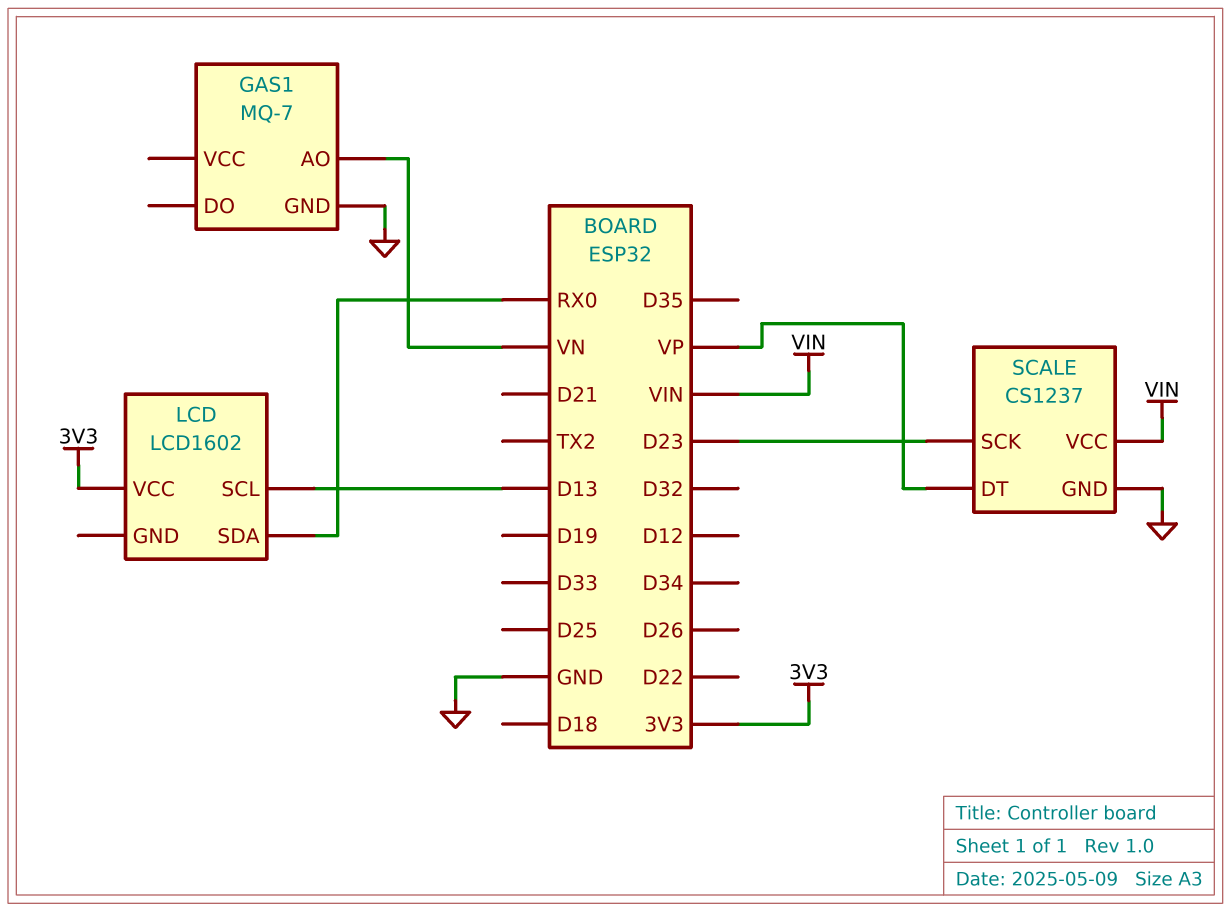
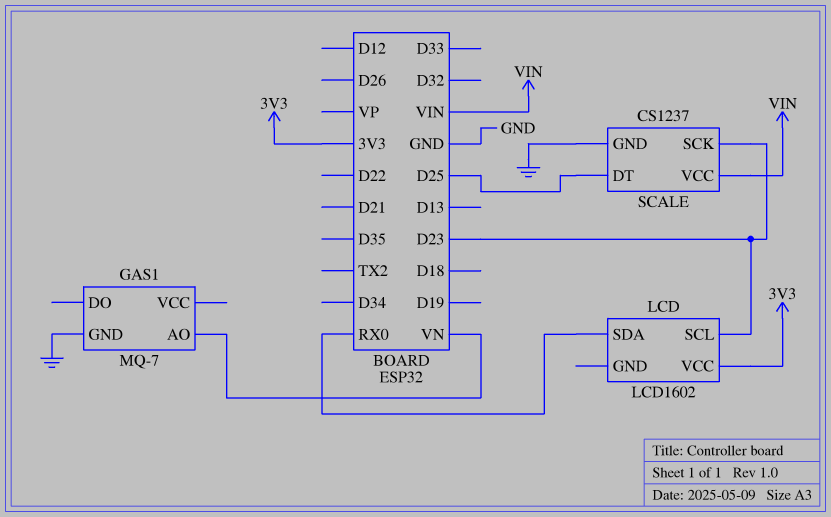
LCD pin SCL: D13 -> D23
SCALE pin DT: VP -> D25

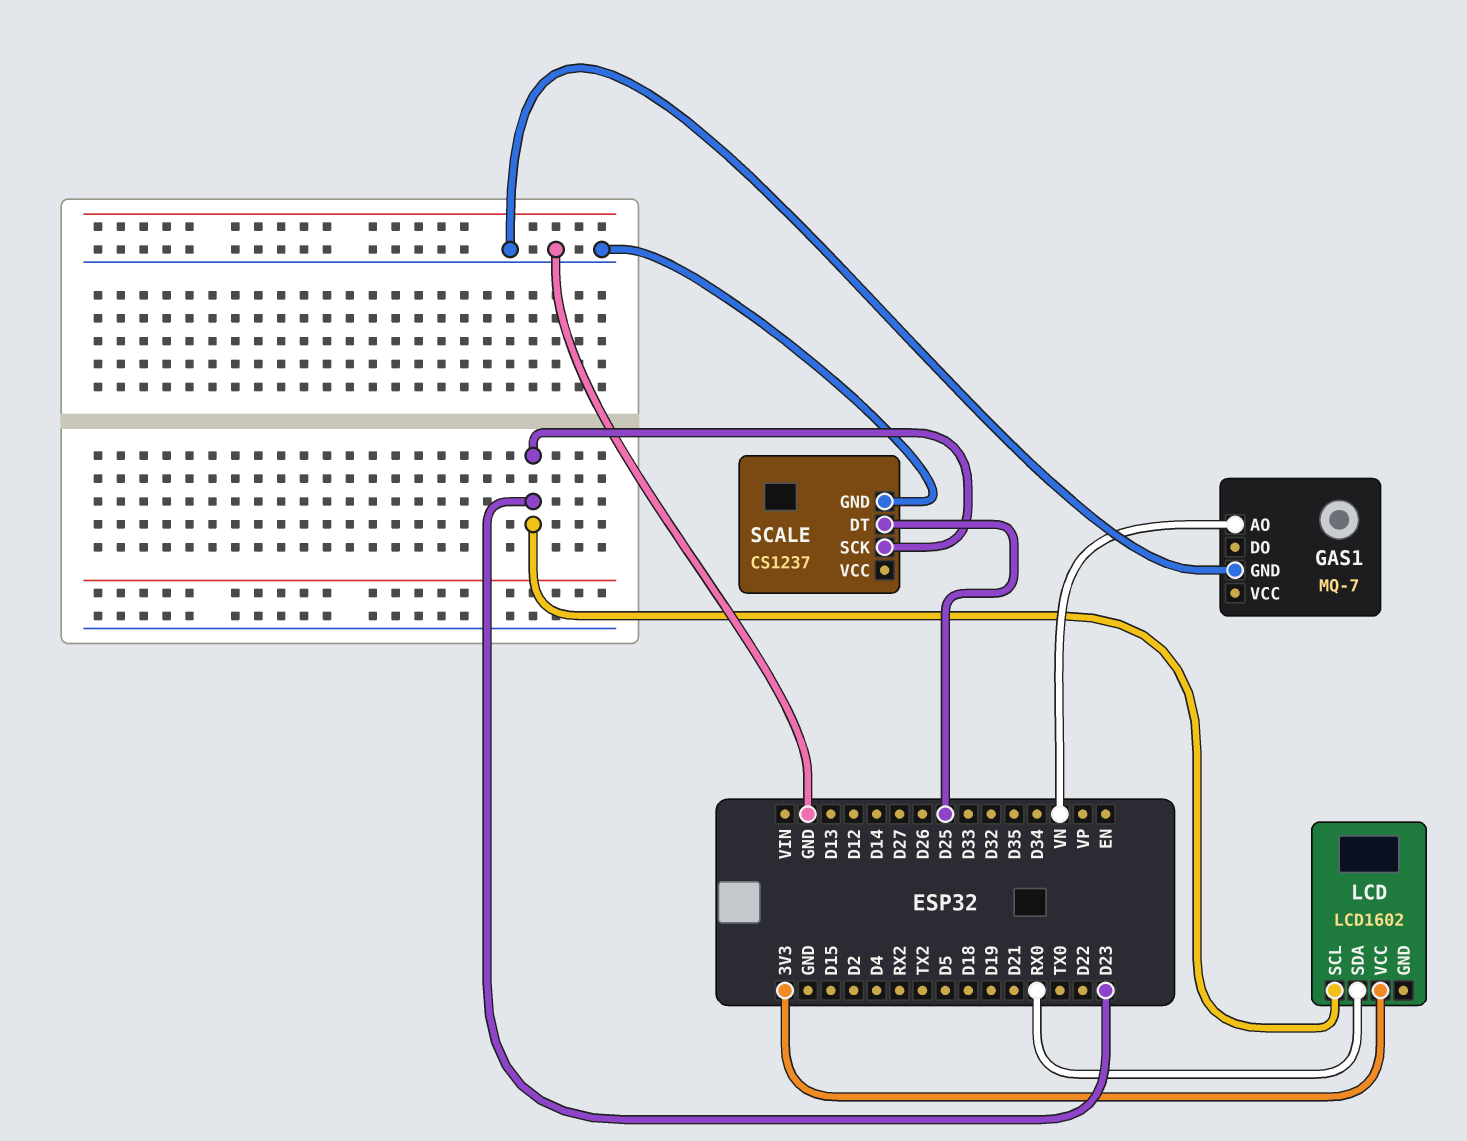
SCALE pin VCC: VIN -> none

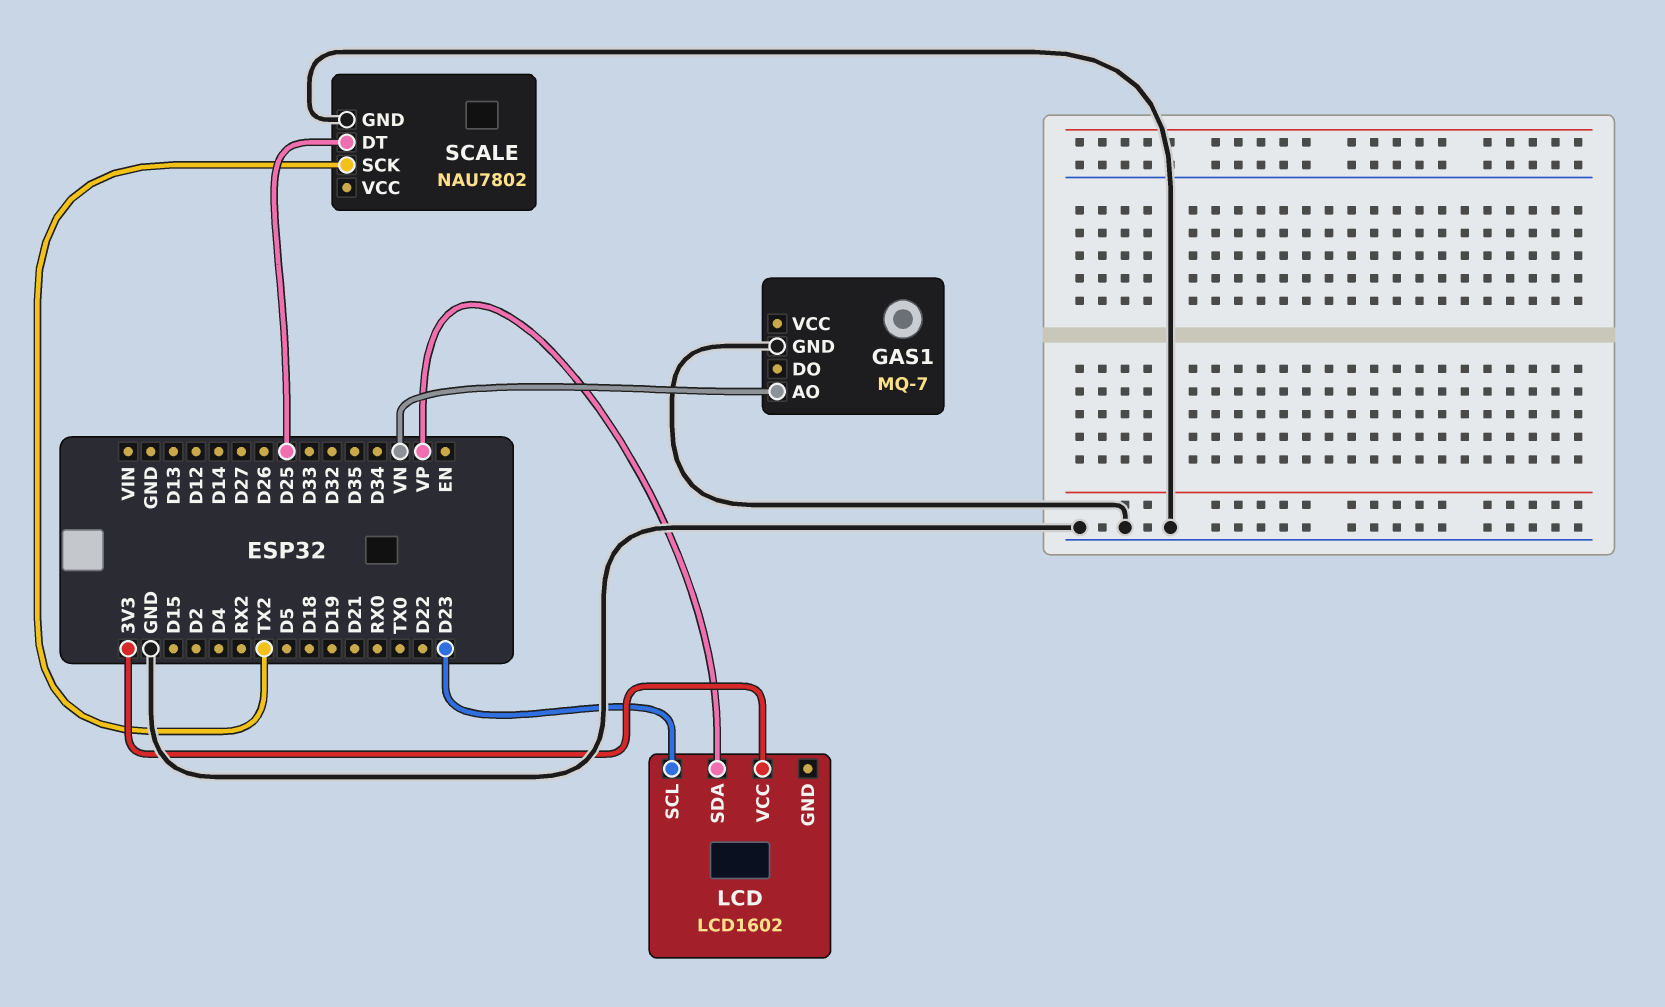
LCD pin SDA: RX0 -> VP
SCALE: CS1237 -> NAU7802
SCALE pin SCK: D23 -> TX2

